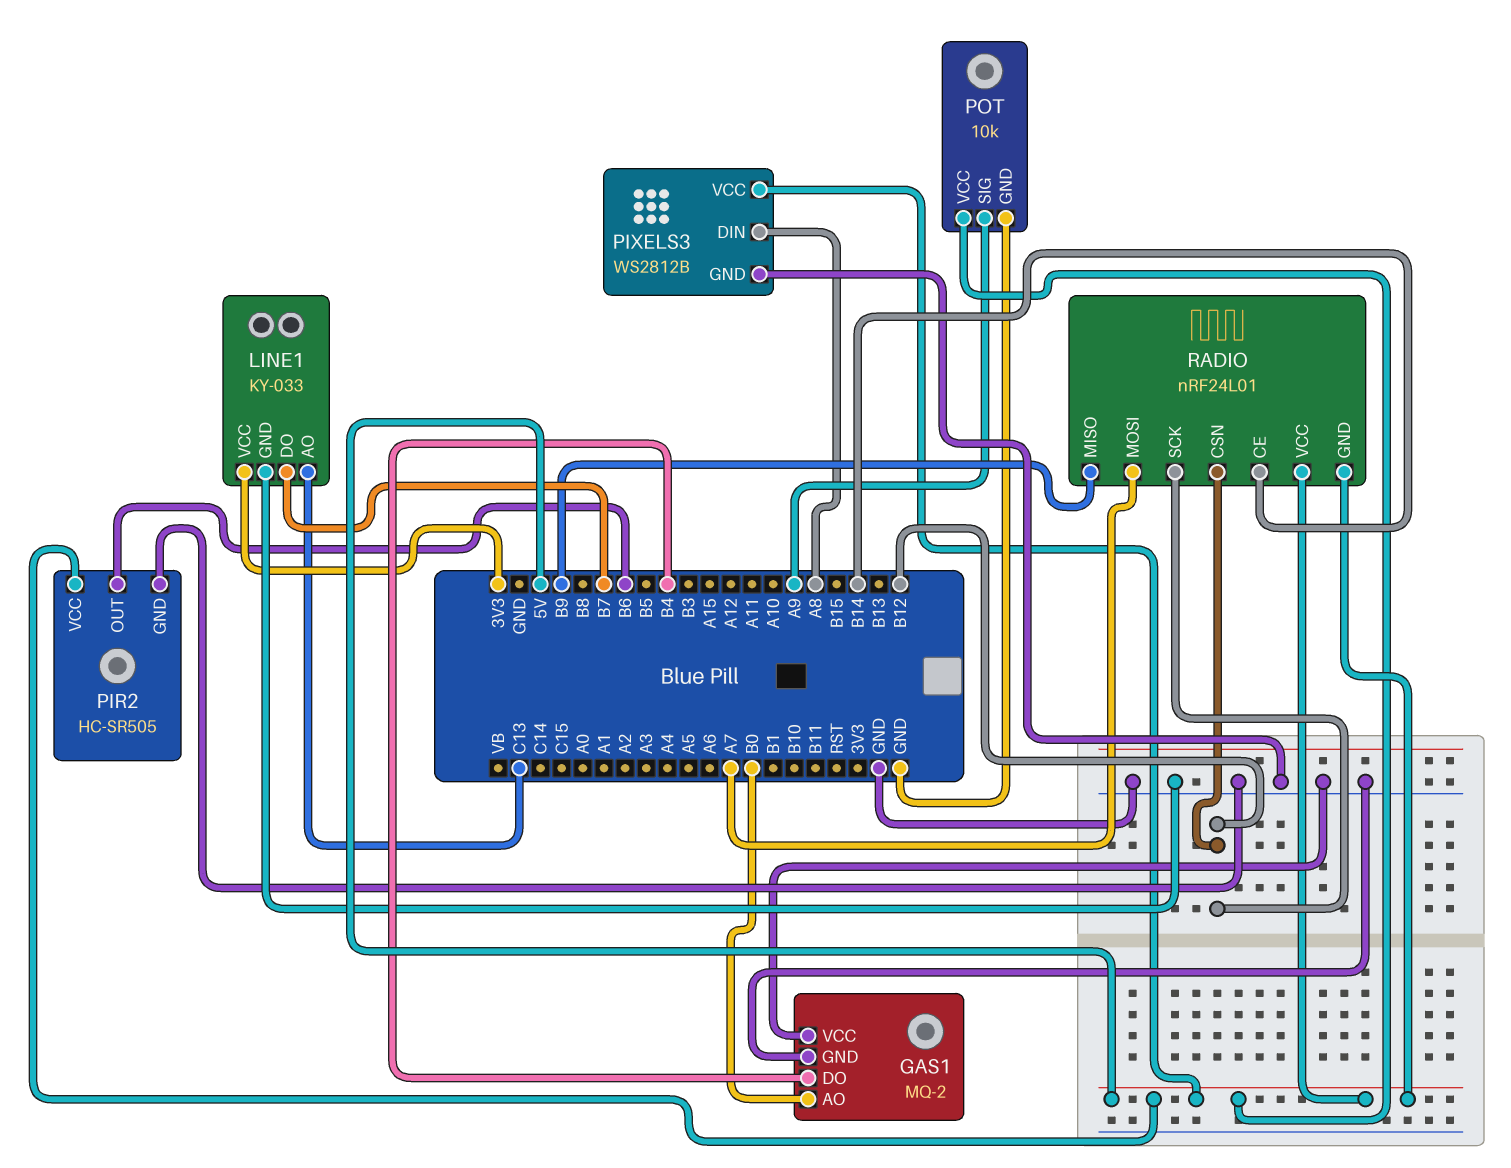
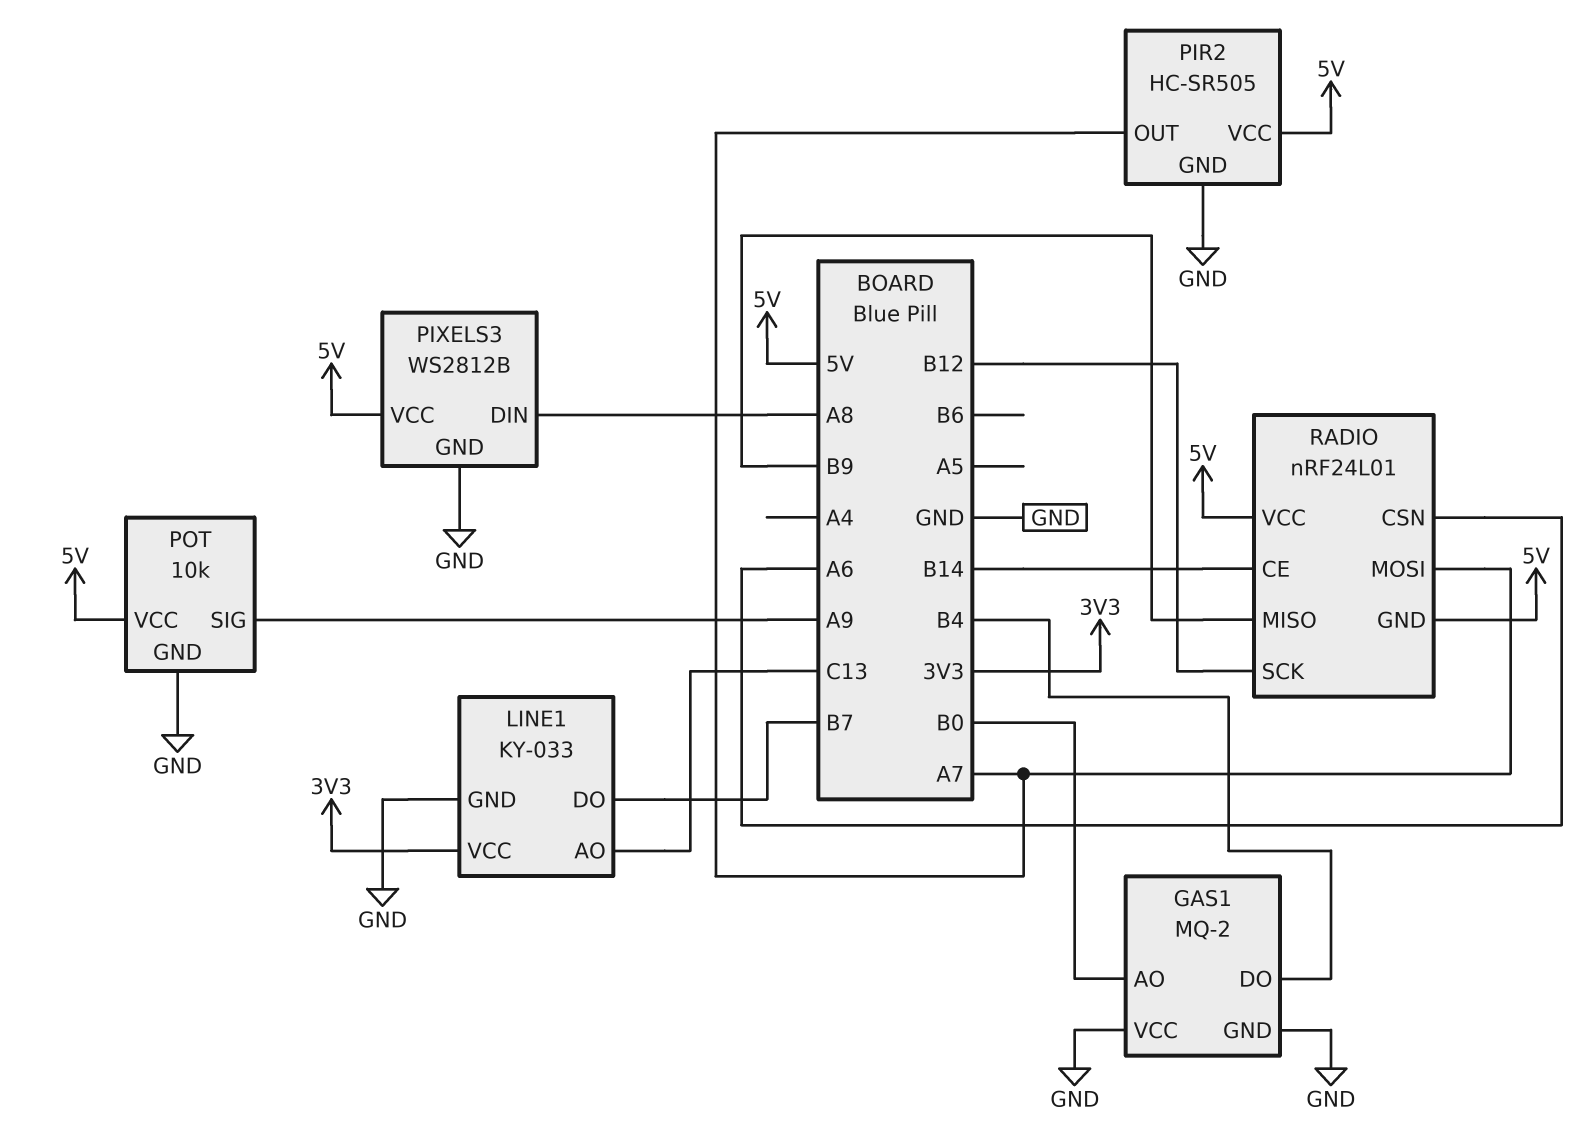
PIR2 pin OUT: B6 -> A7
RADIO pin CSN: B12 -> A6

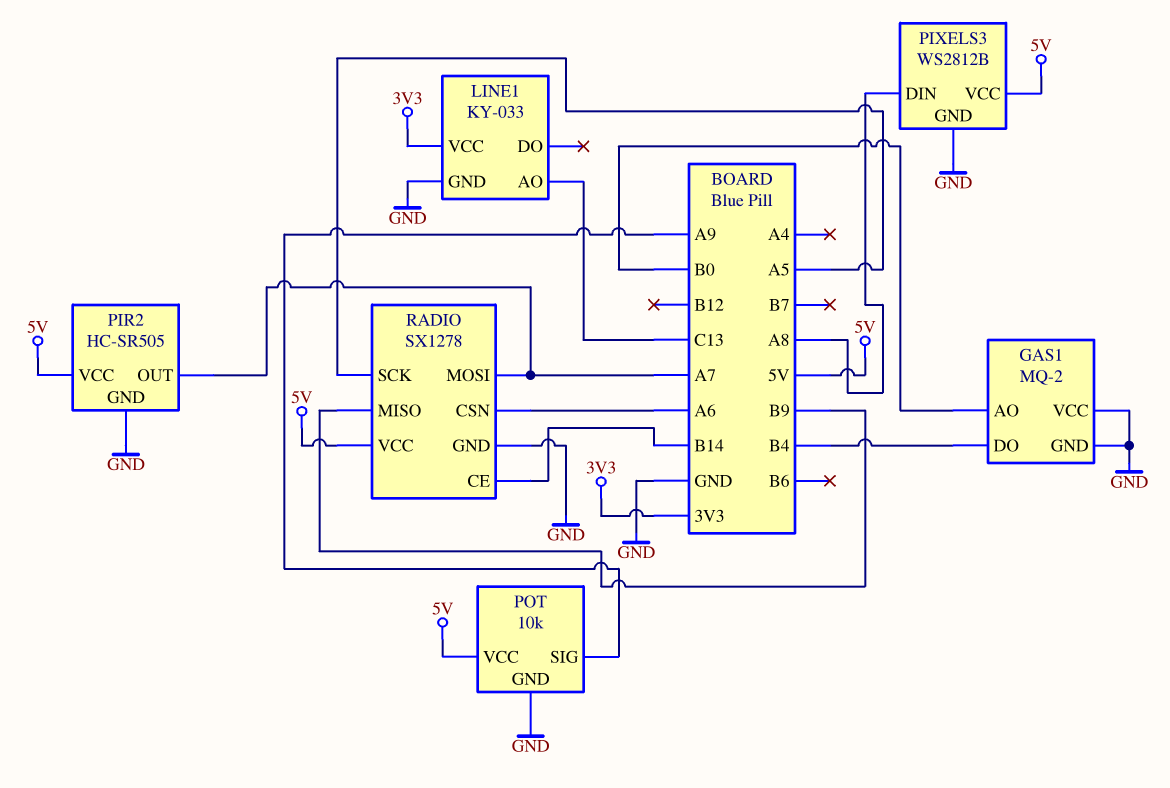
LINE1 pin DO: B7 -> none
RADIO: nRF24L01 -> SX1278
RADIO pin GND: 5V -> GND
RADIO pin SCK: B12 -> A5

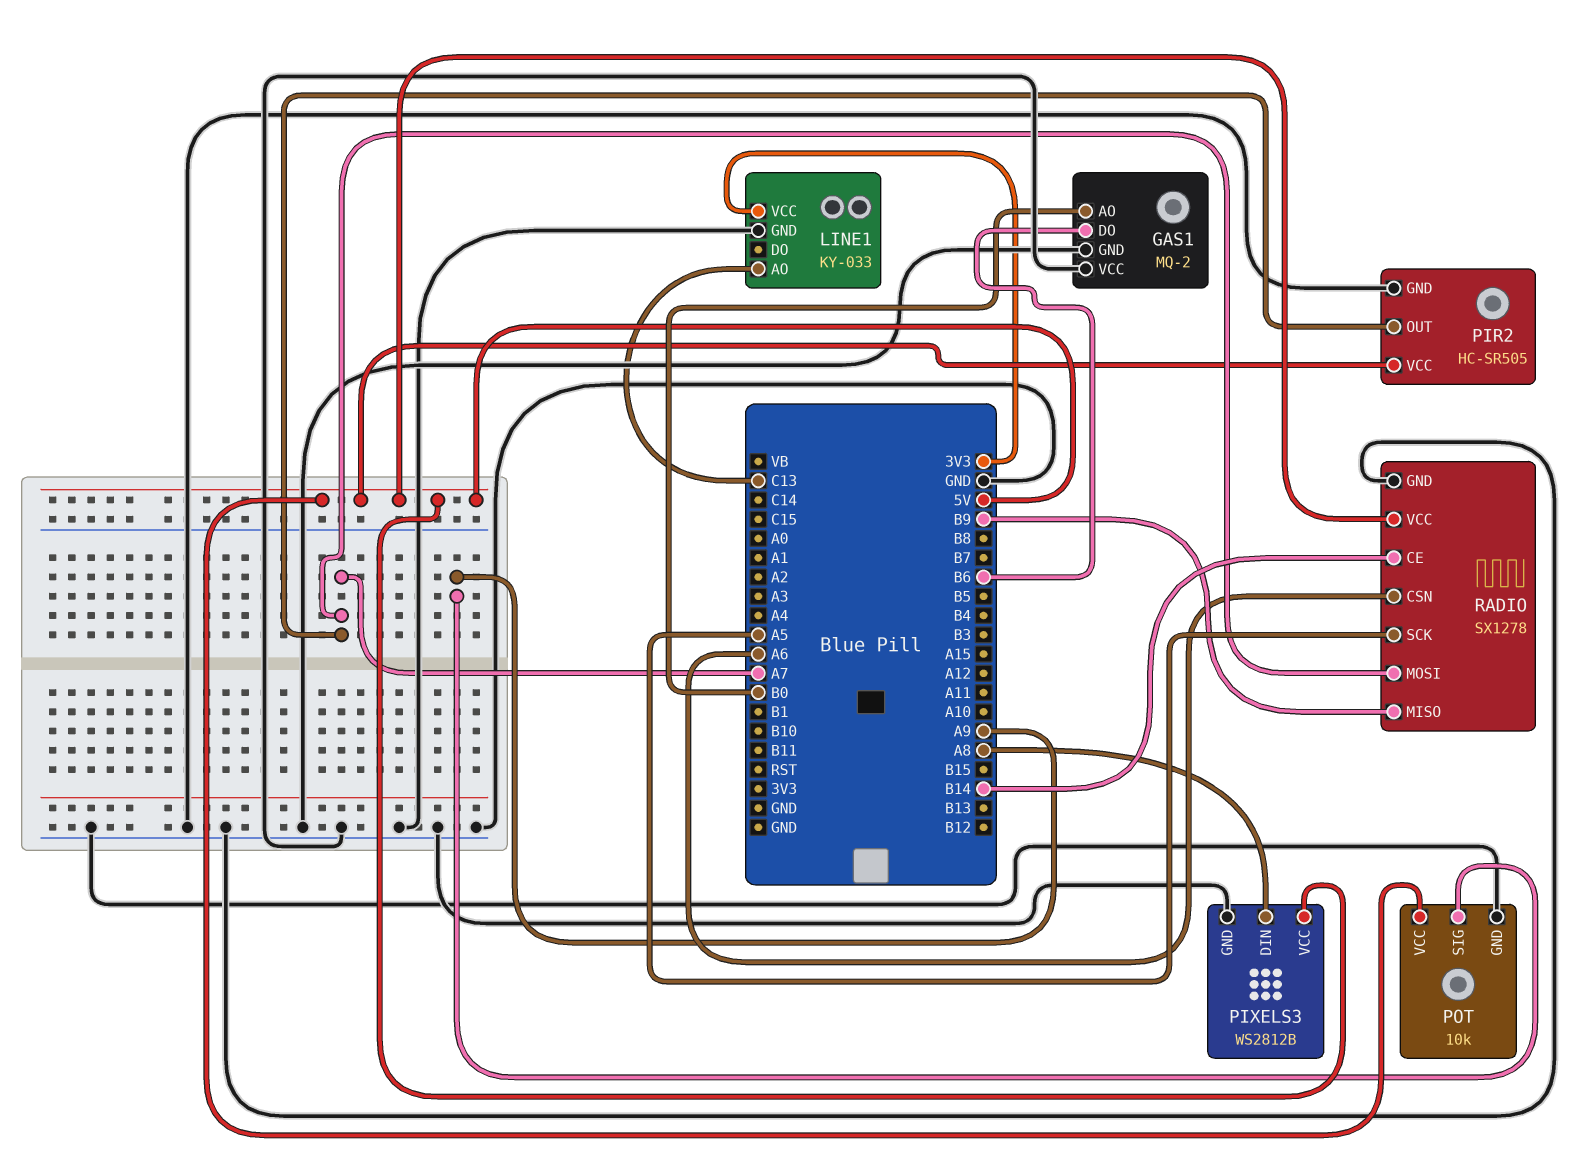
GAS1 pin DO: B4 -> B6

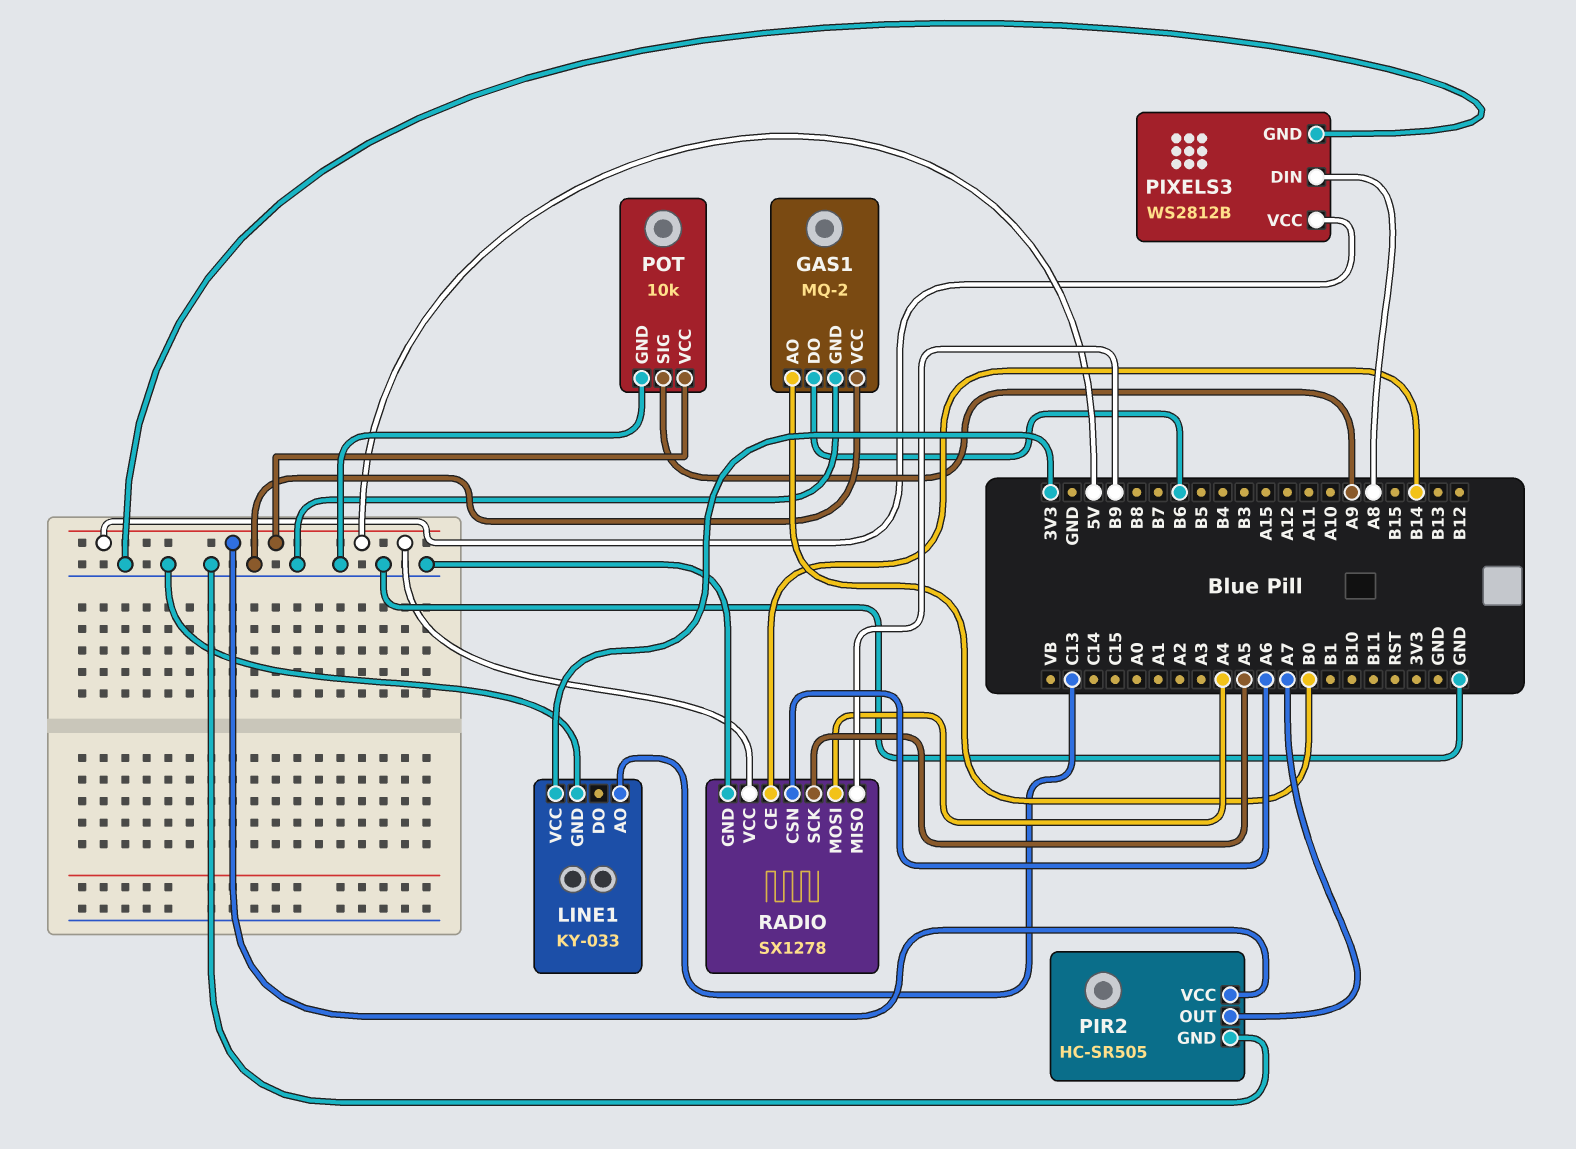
RADIO pin MOSI: A7 -> A4

